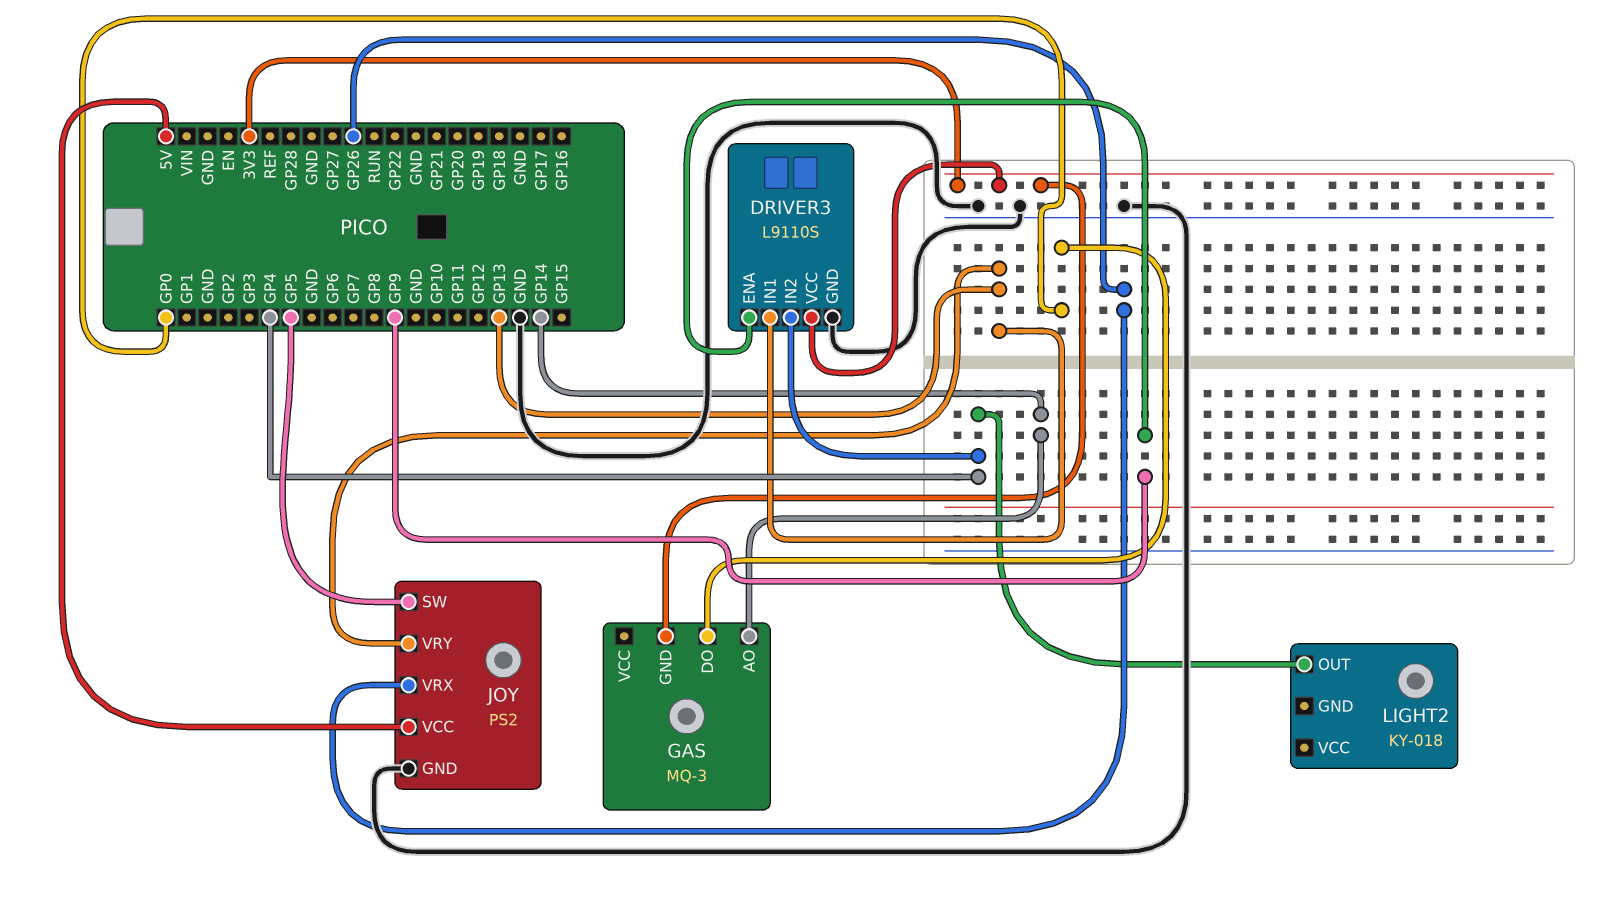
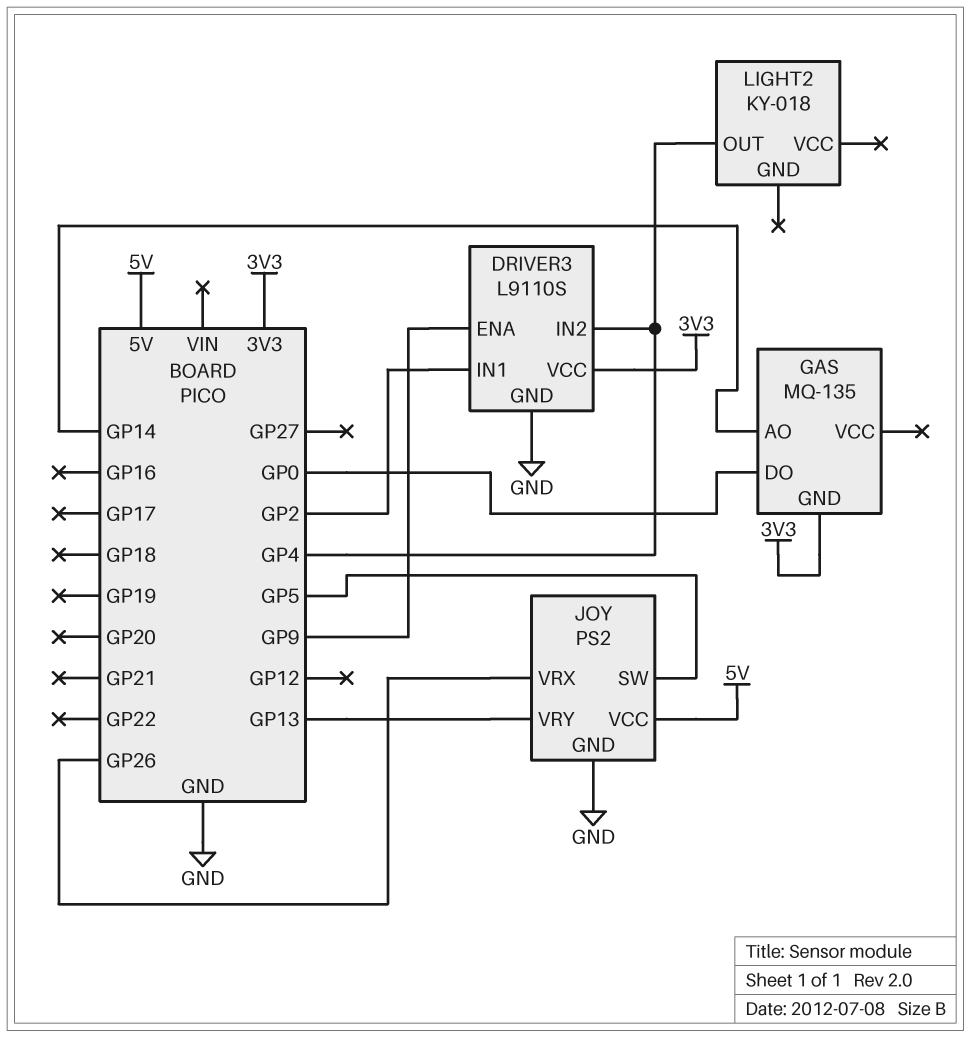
DRIVER3 pin IN1: GP13 -> GP2
GAS: MQ-3 -> MQ-135

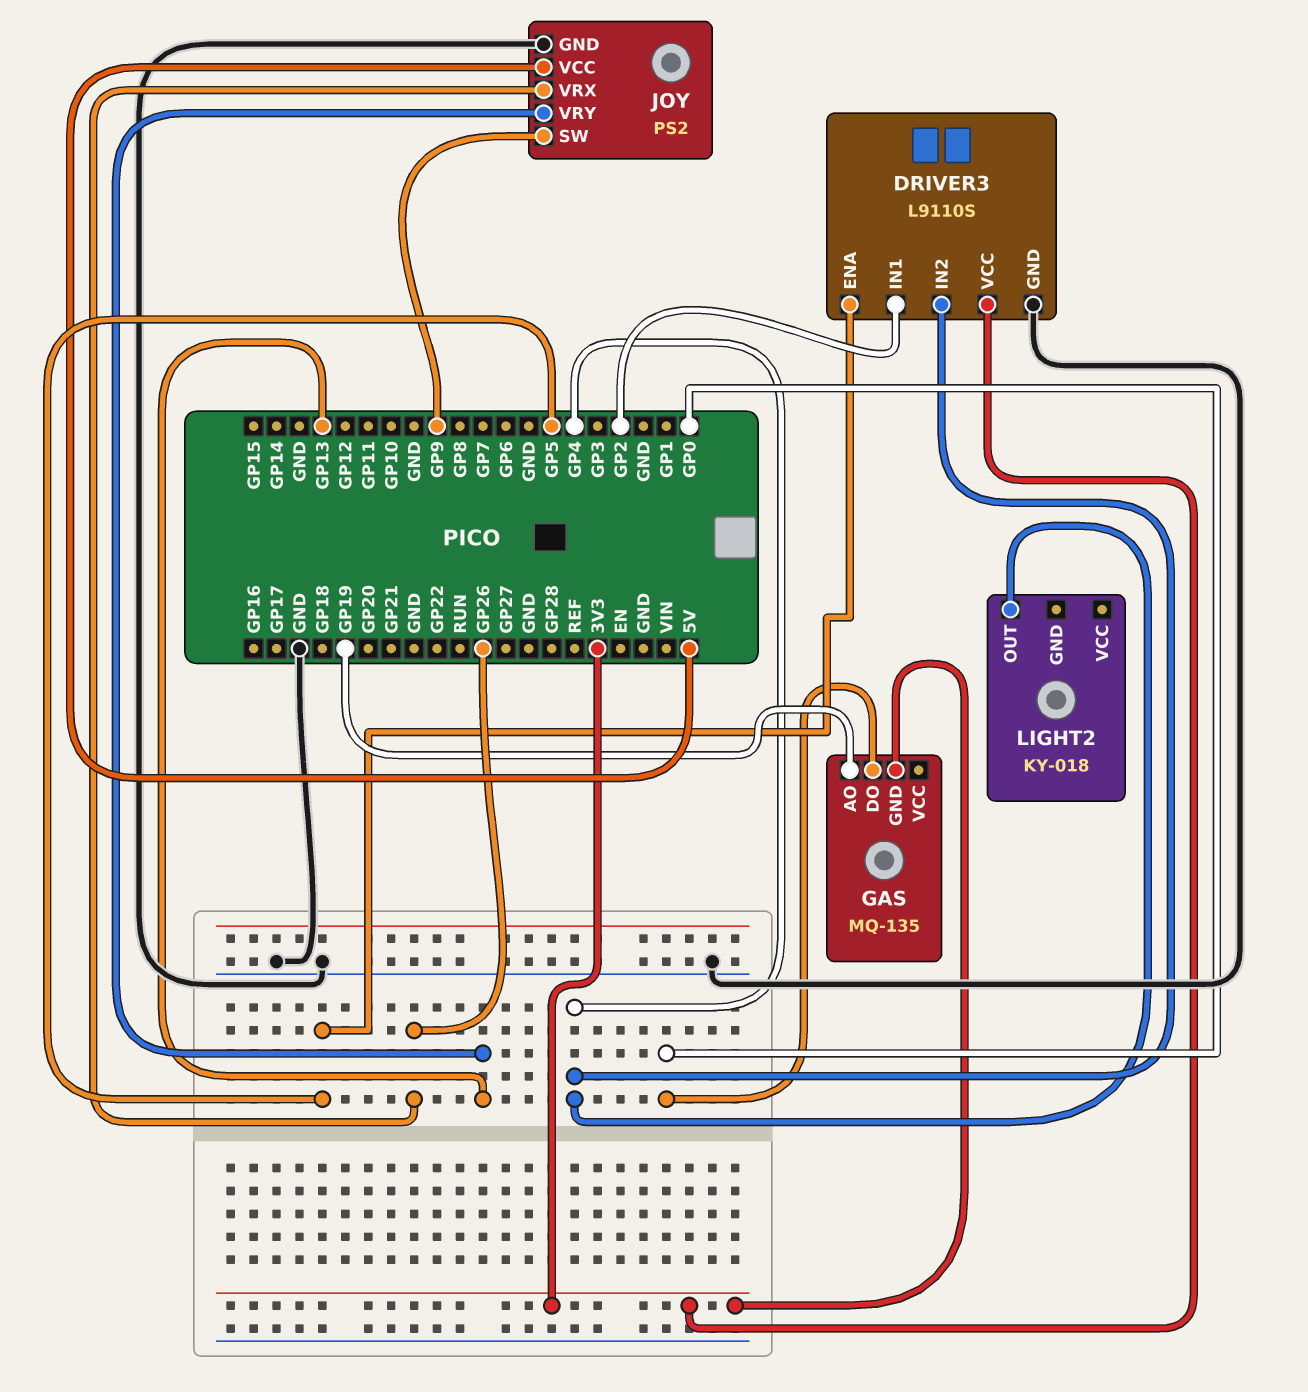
DRIVER3 pin ENA: GP9 -> GP5
GAS pin AO: GP14 -> GP19
JOY pin SW: GP5 -> GP9

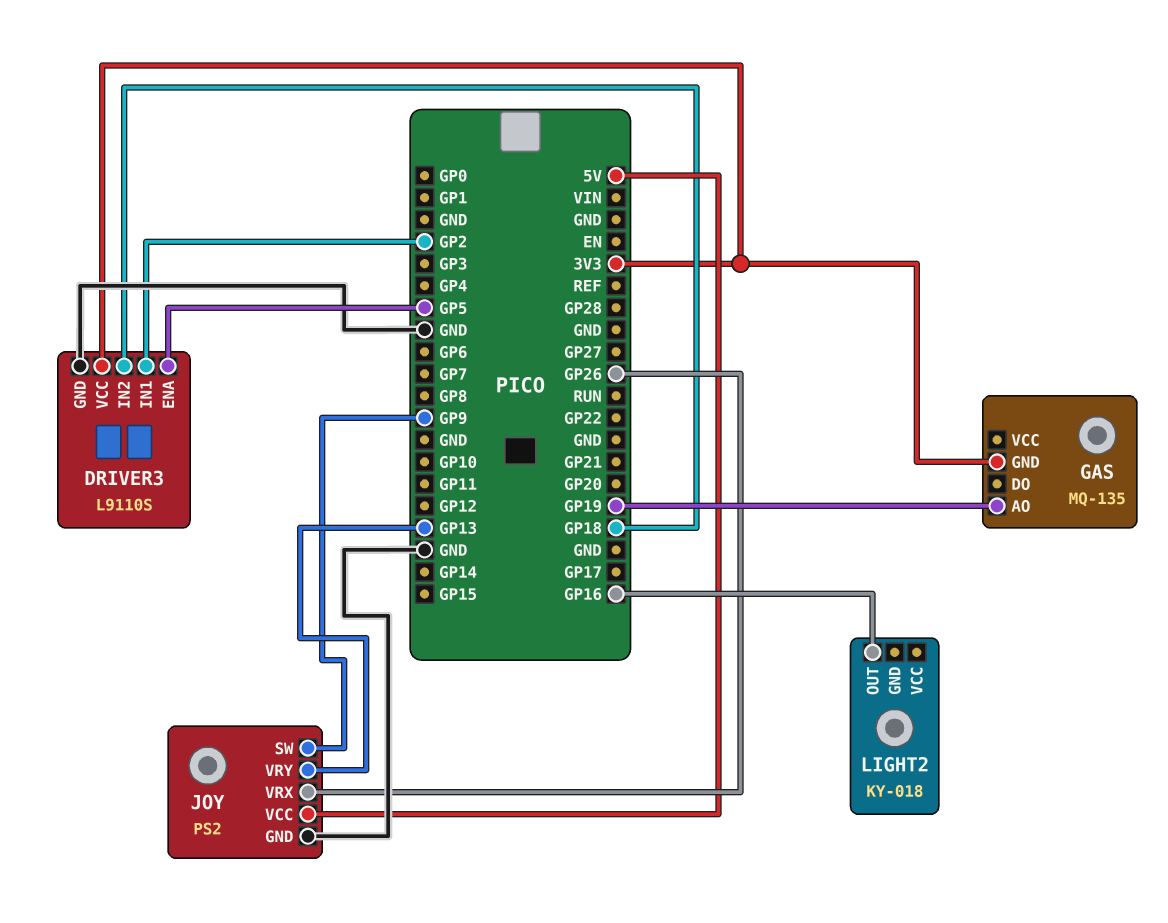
DRIVER3 pin IN2: GP4 -> GP18
GAS pin DO: GP0 -> none
LIGHT2 pin OUT: GP4 -> GP16

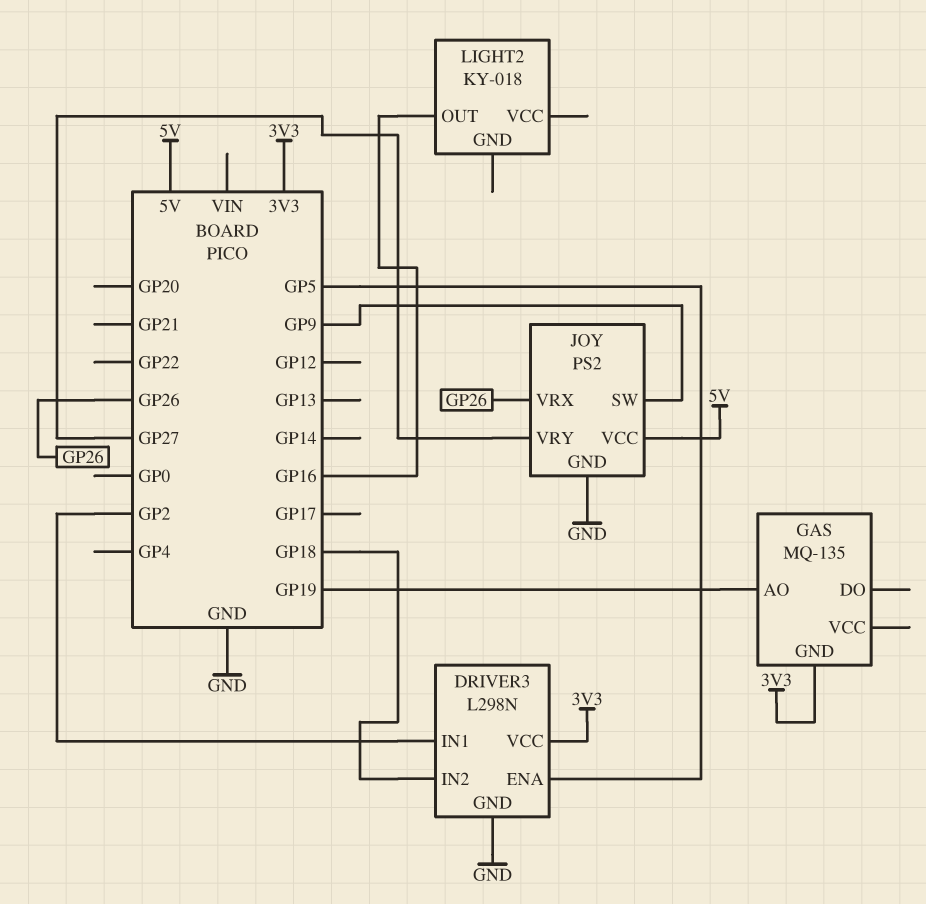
DRIVER3: L9110S -> L298N
JOY pin VRY: GP13 -> GP27

